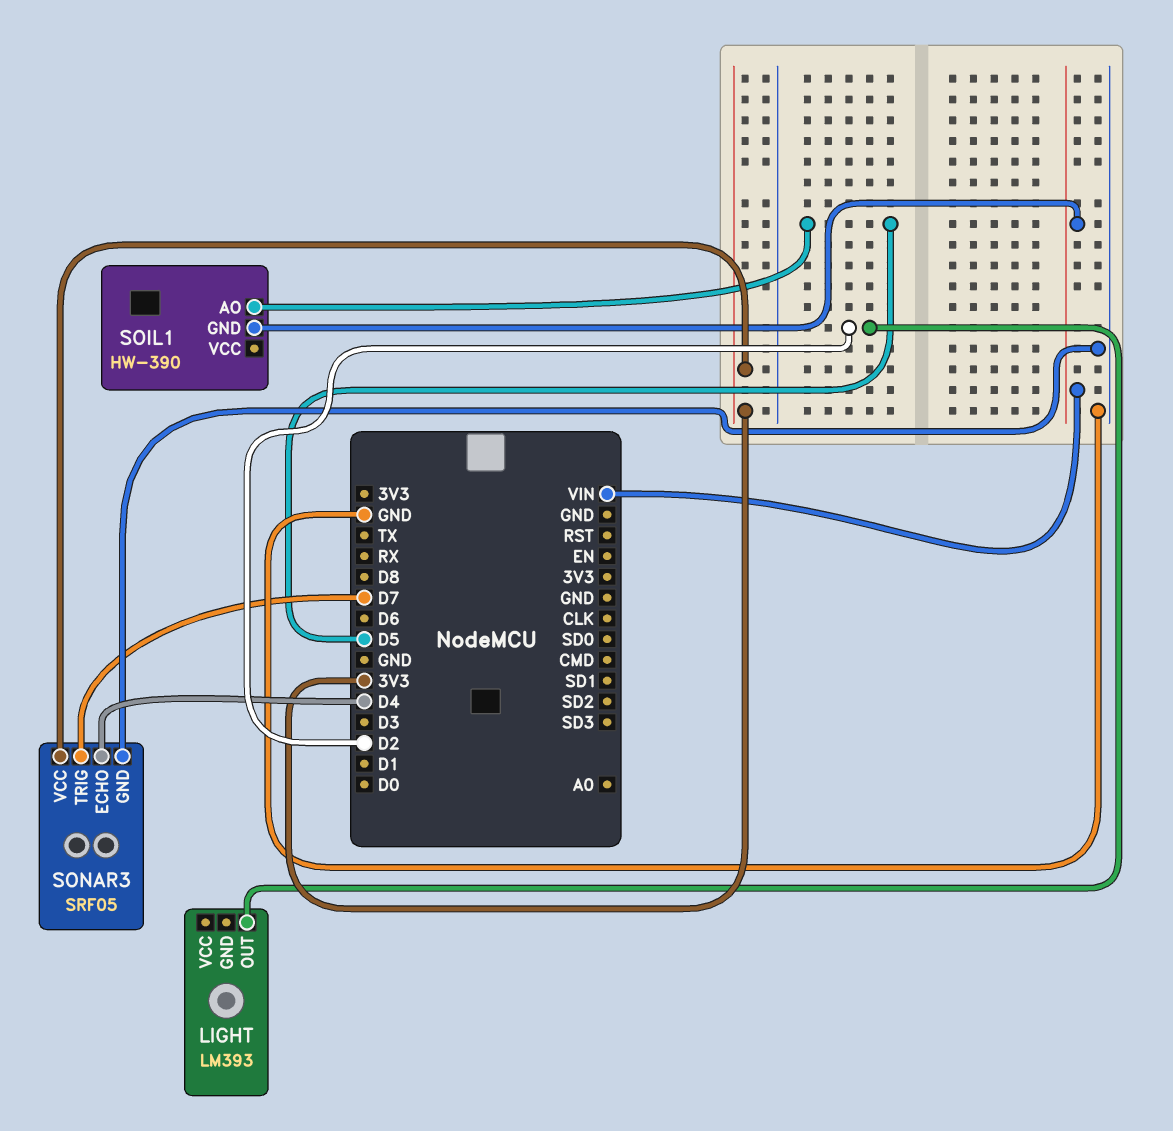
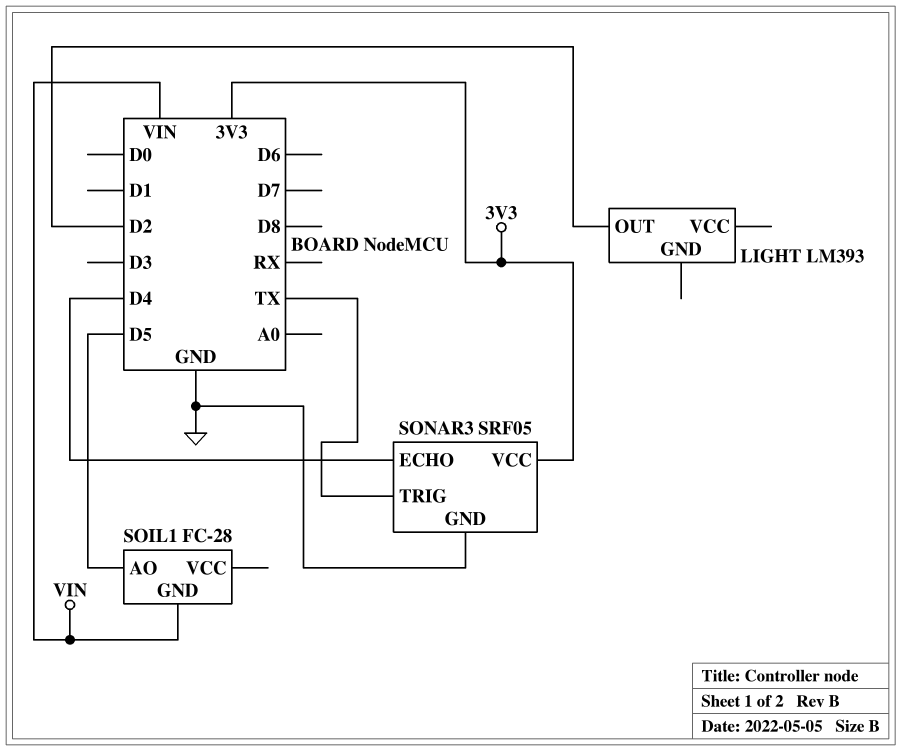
SOIL1: HW-390 -> FC-28
SONAR3 pin TRIG: D7 -> TX

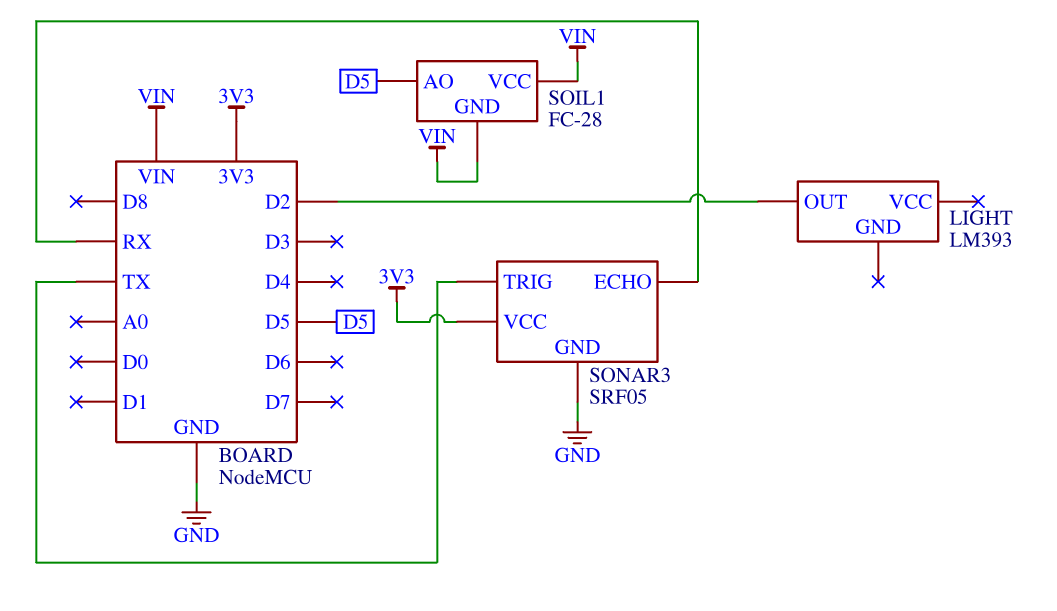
SOIL1 pin VCC: none -> VIN
SONAR3 pin ECHO: D4 -> RX

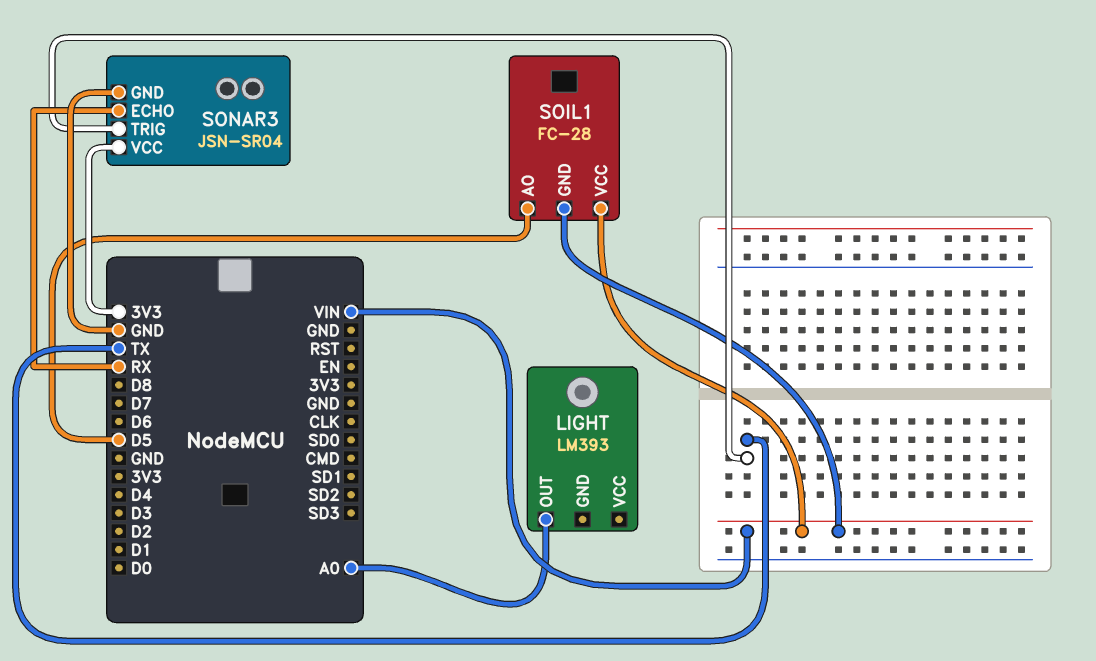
LIGHT pin OUT: D2 -> A0
SONAR3: SRF05 -> JSN-SR04

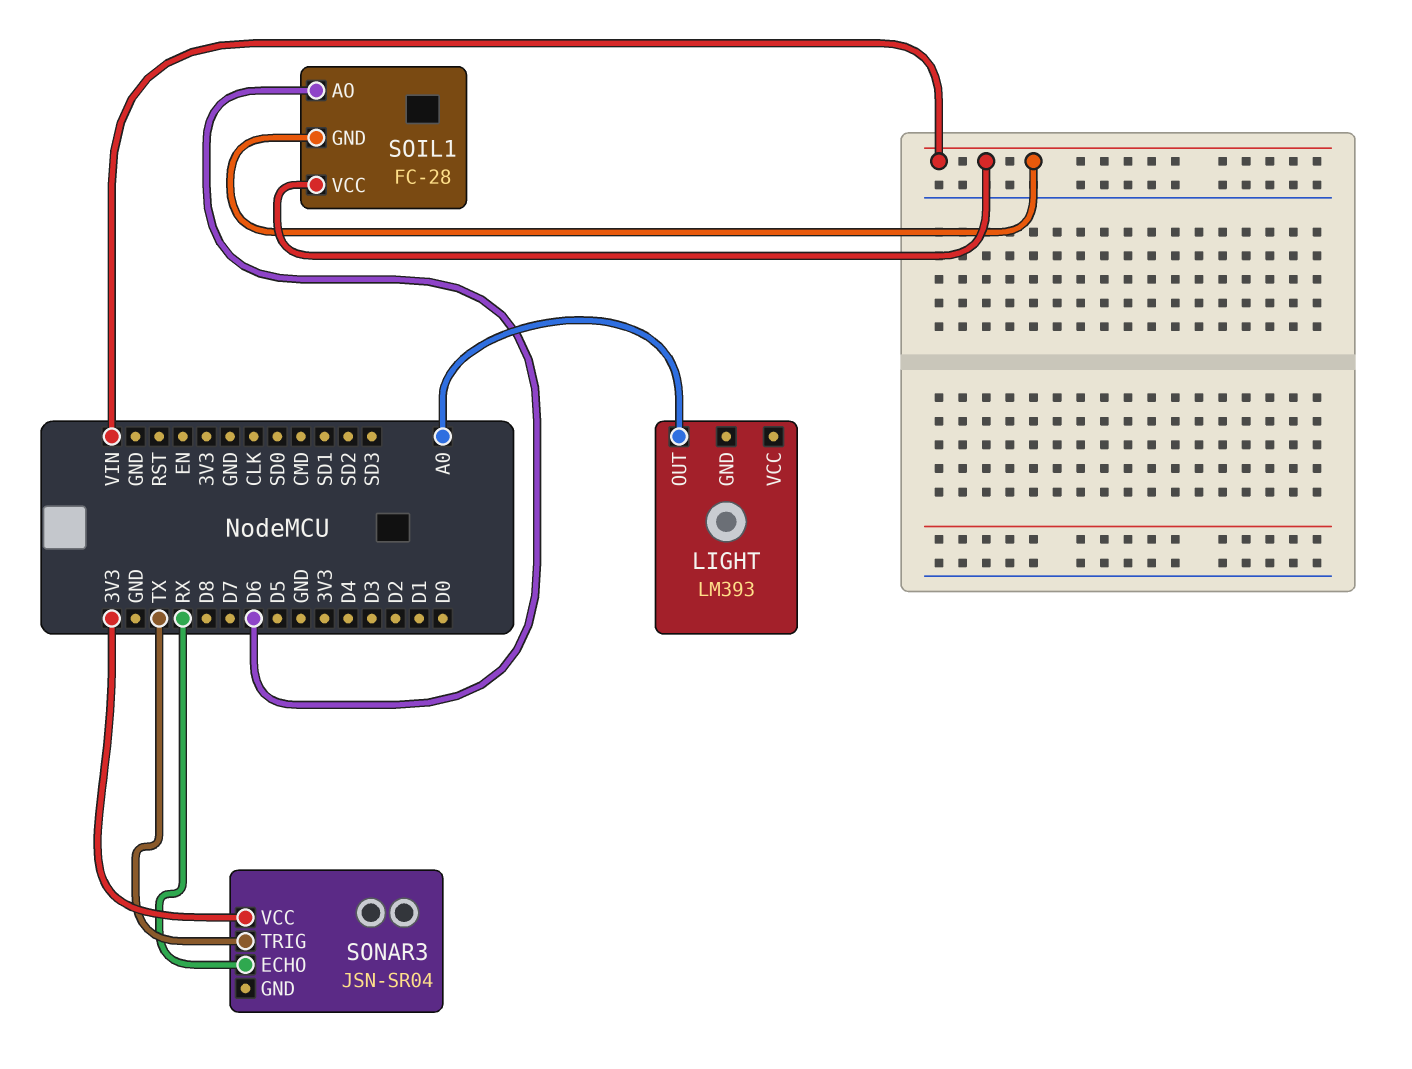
SOIL1 pin AO: D5 -> D6
SONAR3 pin GND: GND -> none

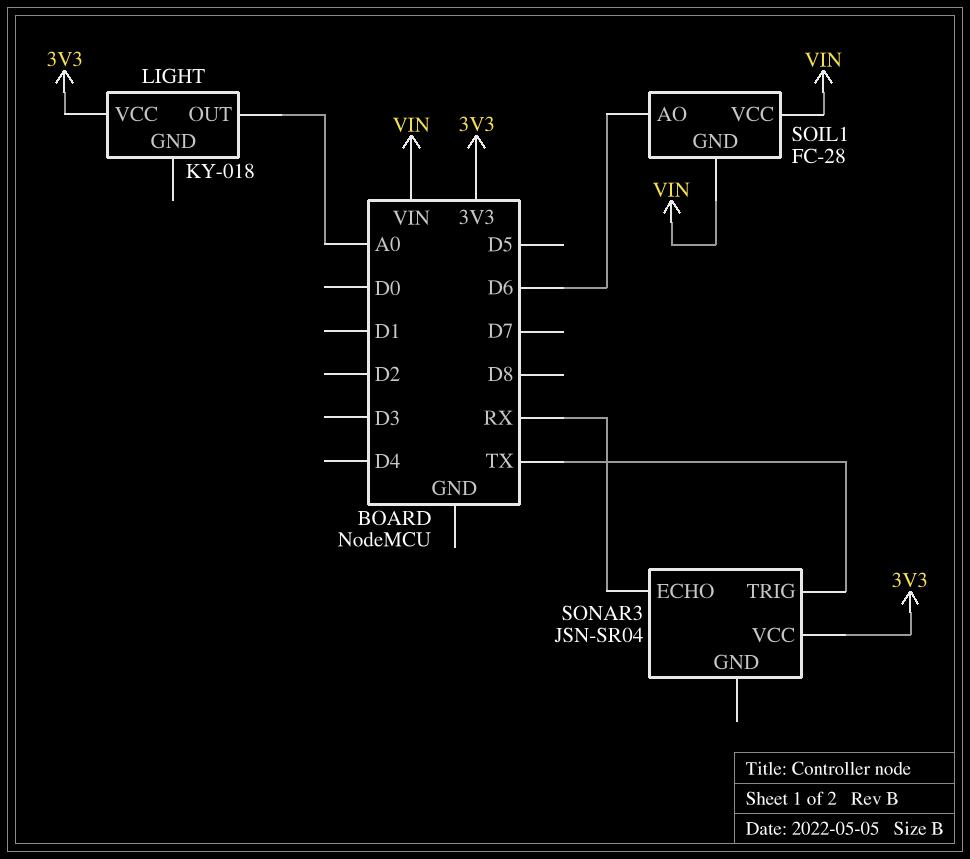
LIGHT: LM393 -> KY-018
LIGHT pin VCC: none -> 3V3

